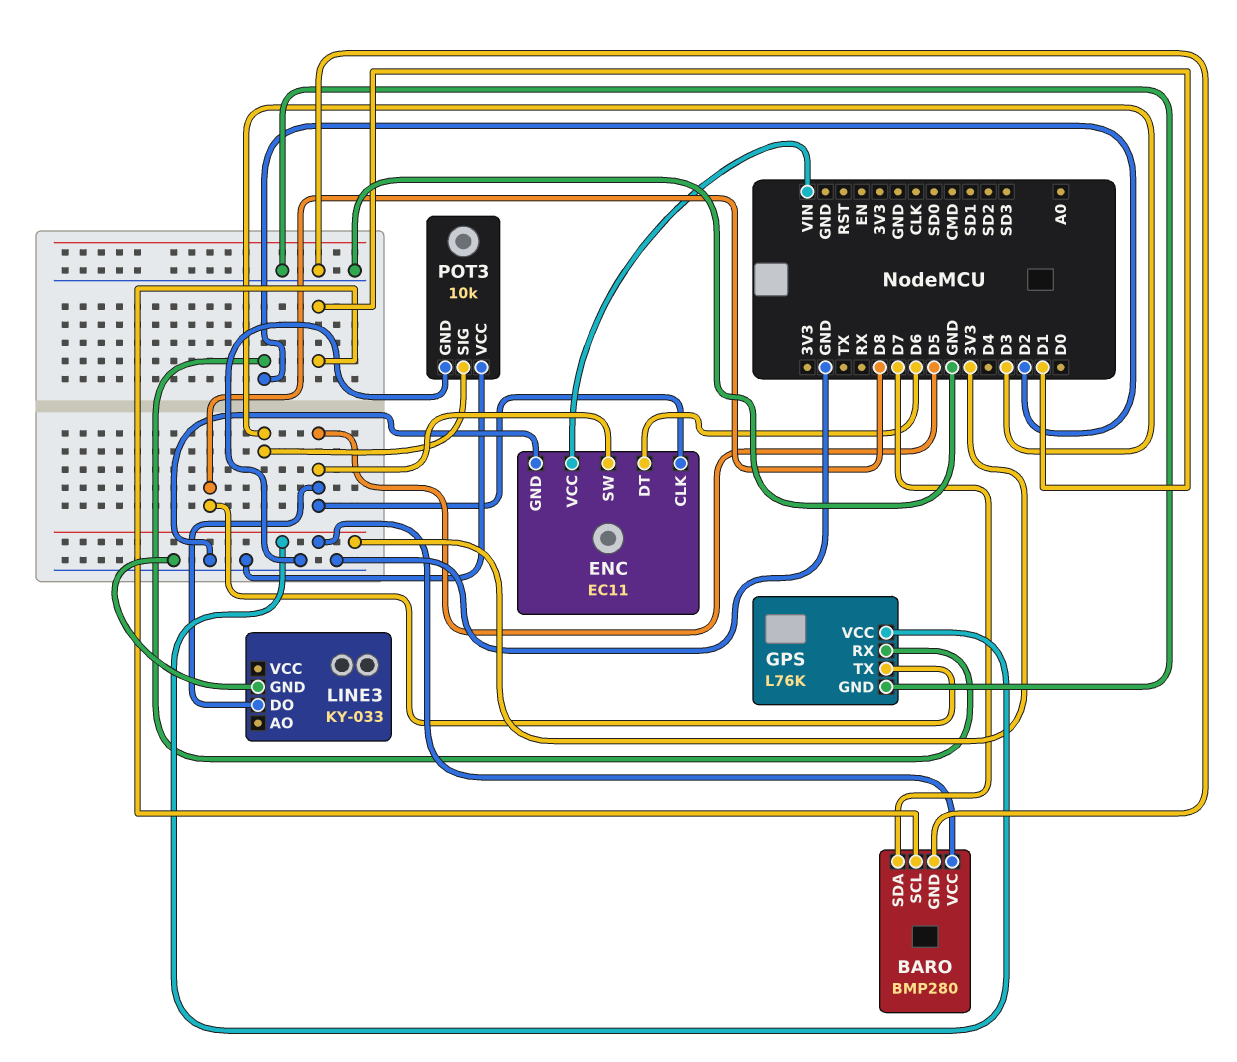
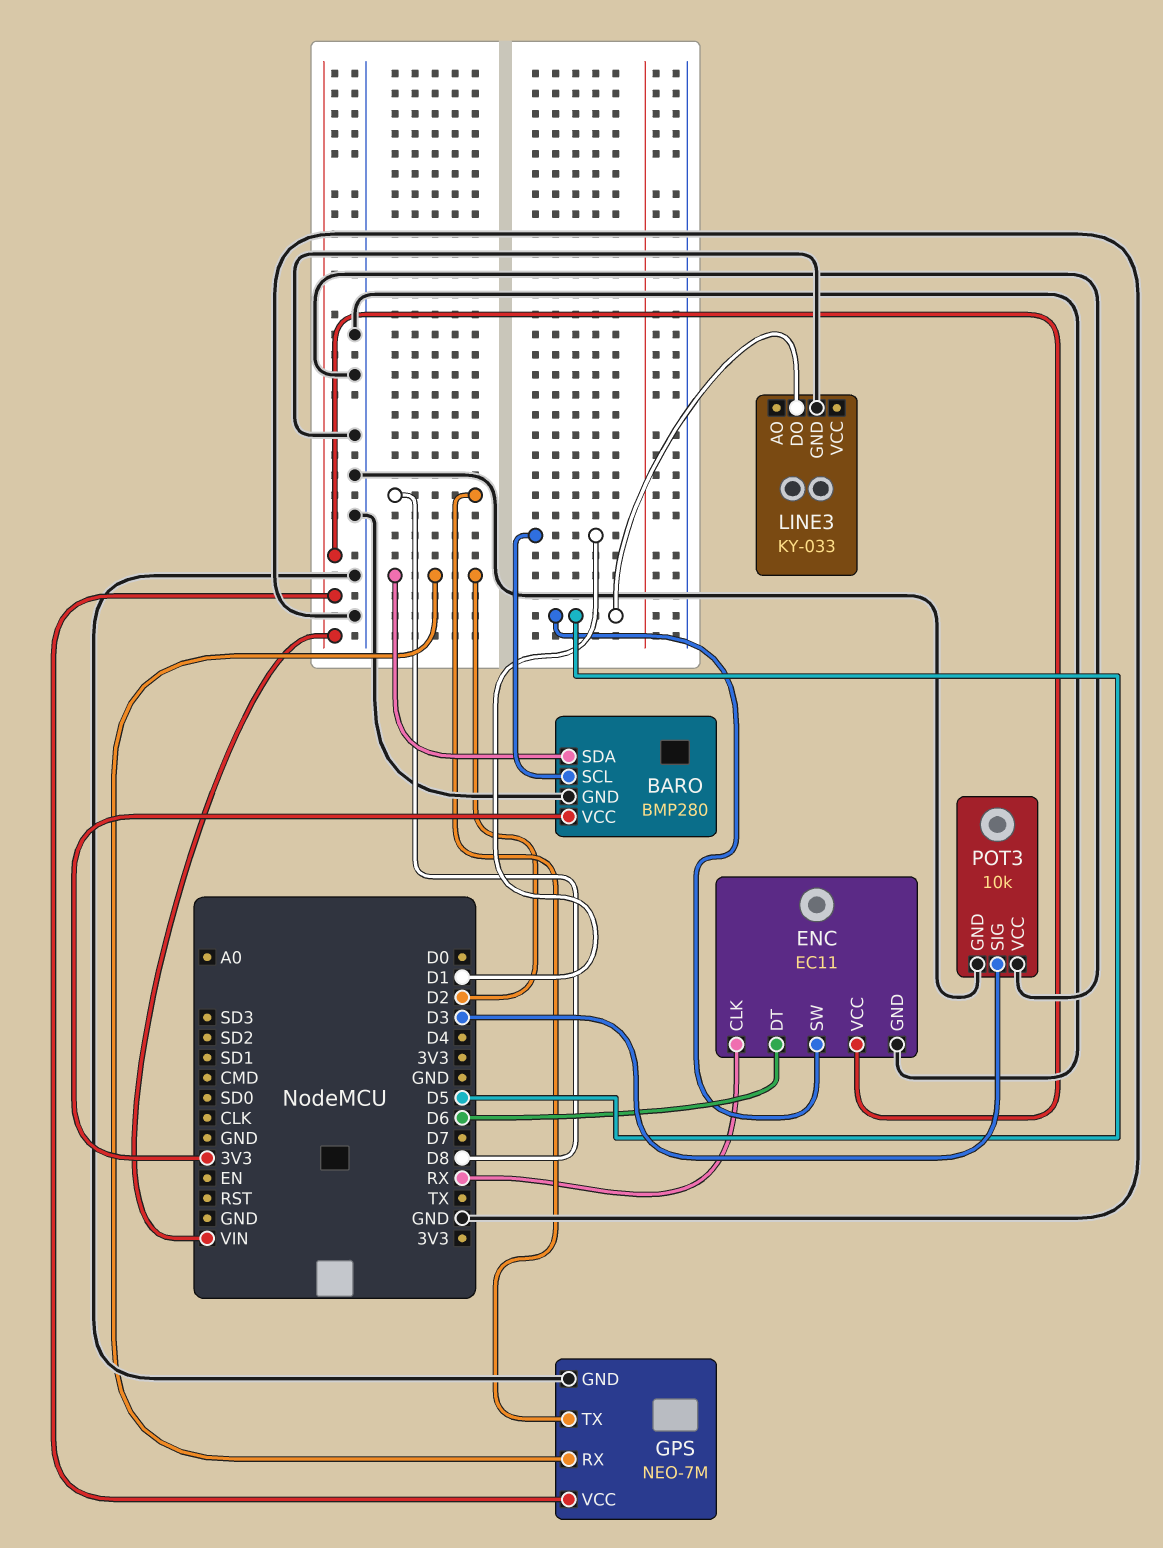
BARO pin SDA: D7 -> D2
ENC pin CLK: D5 -> RX
GPS: L76K -> NEO-7M
GPS pin VCC: 3V3 -> VIN

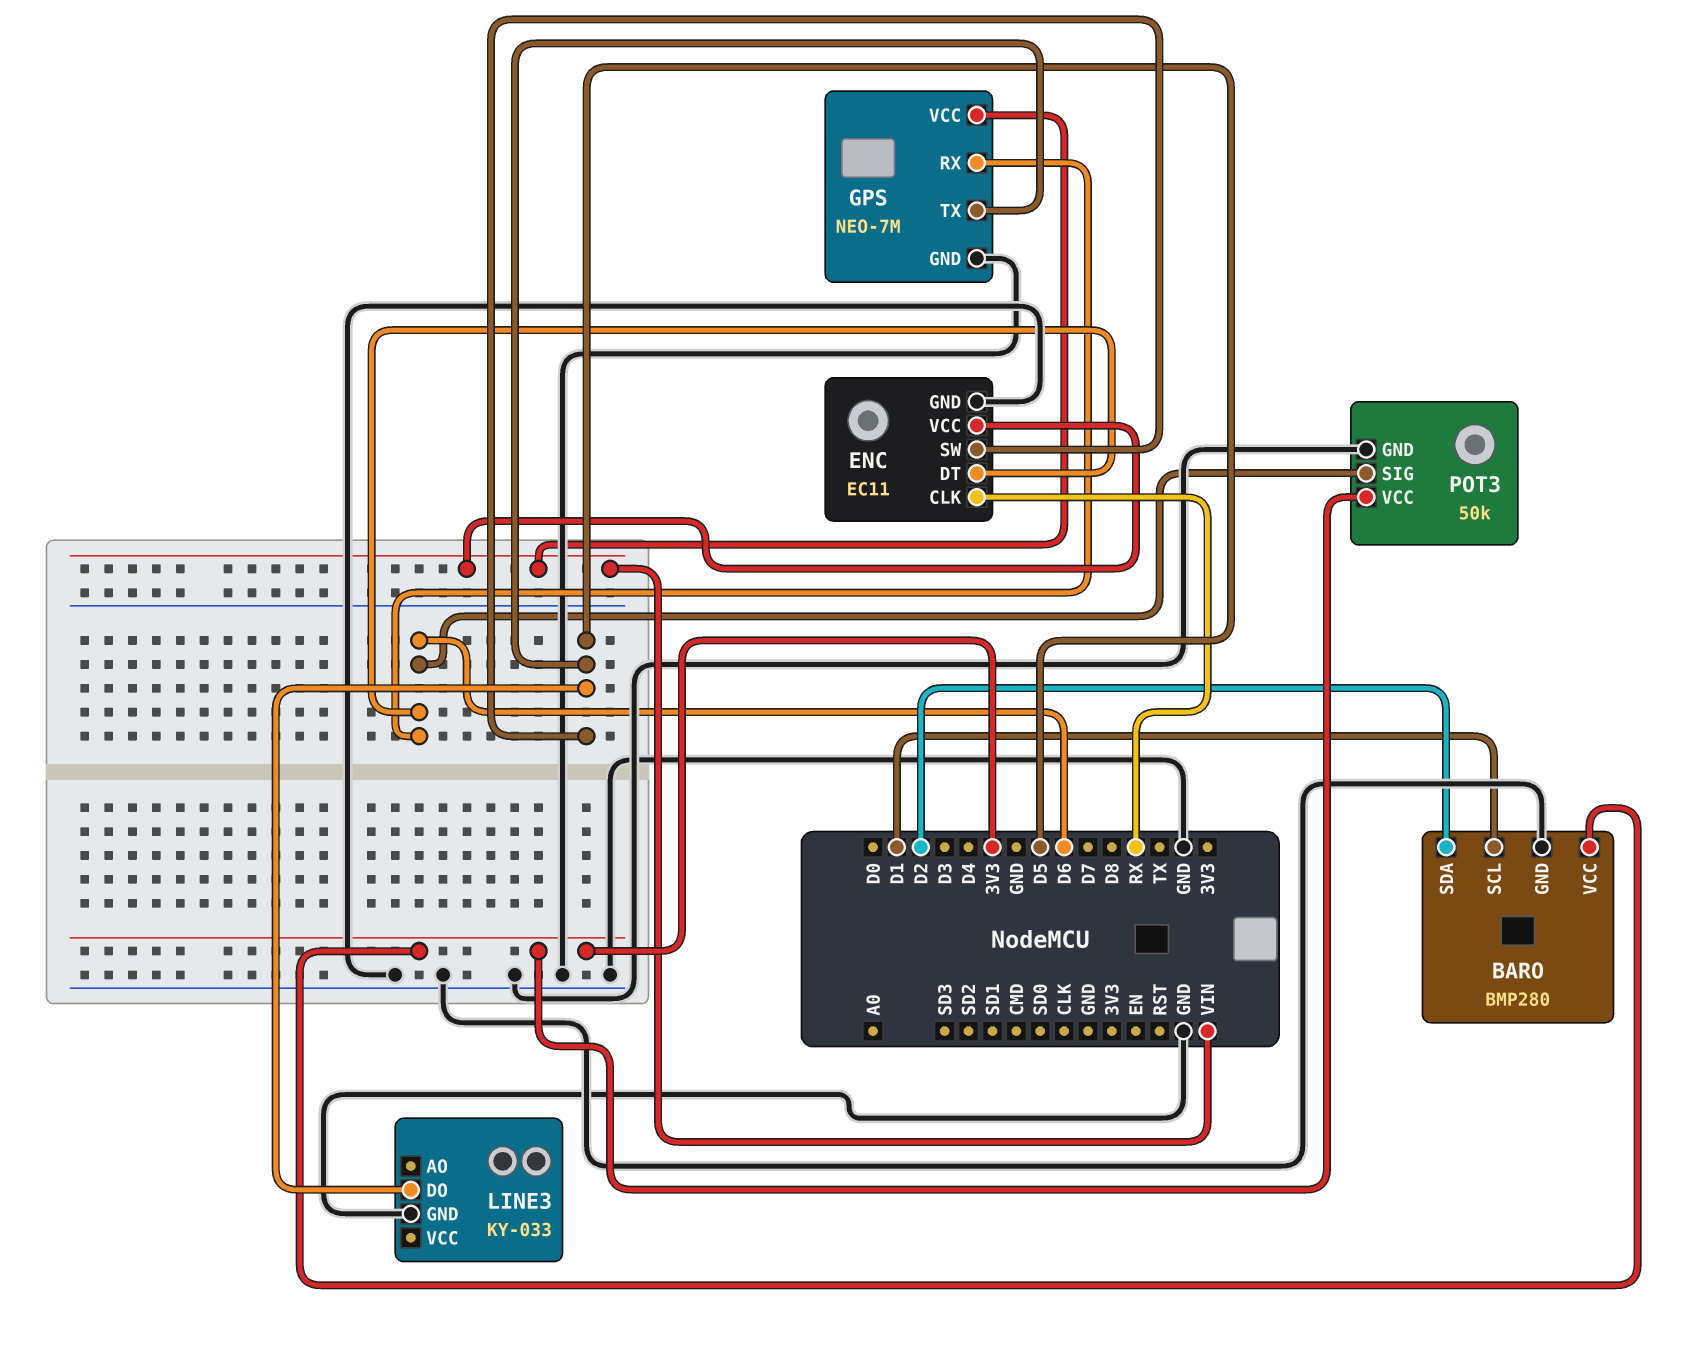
GPS pin RX: D2 -> D6
GPS pin TX: D8 -> D5
POT3: 10k -> 50k
POT3 pin SIG: D3 -> D6
POT3 pin VCC: GND -> 3V3

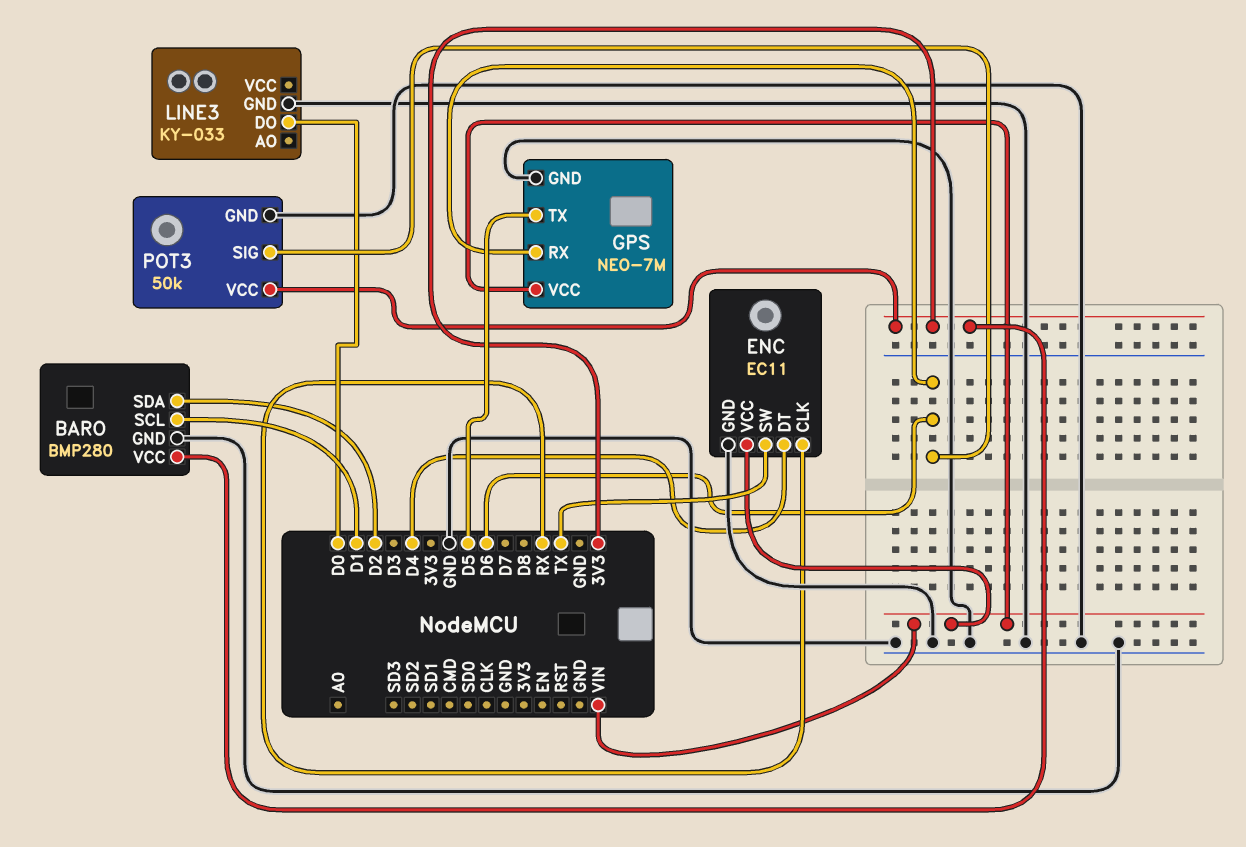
ENC pin DT: D6 -> D4
ENC pin SW: D5 -> TX
LINE3 pin DO: D5 -> D0

